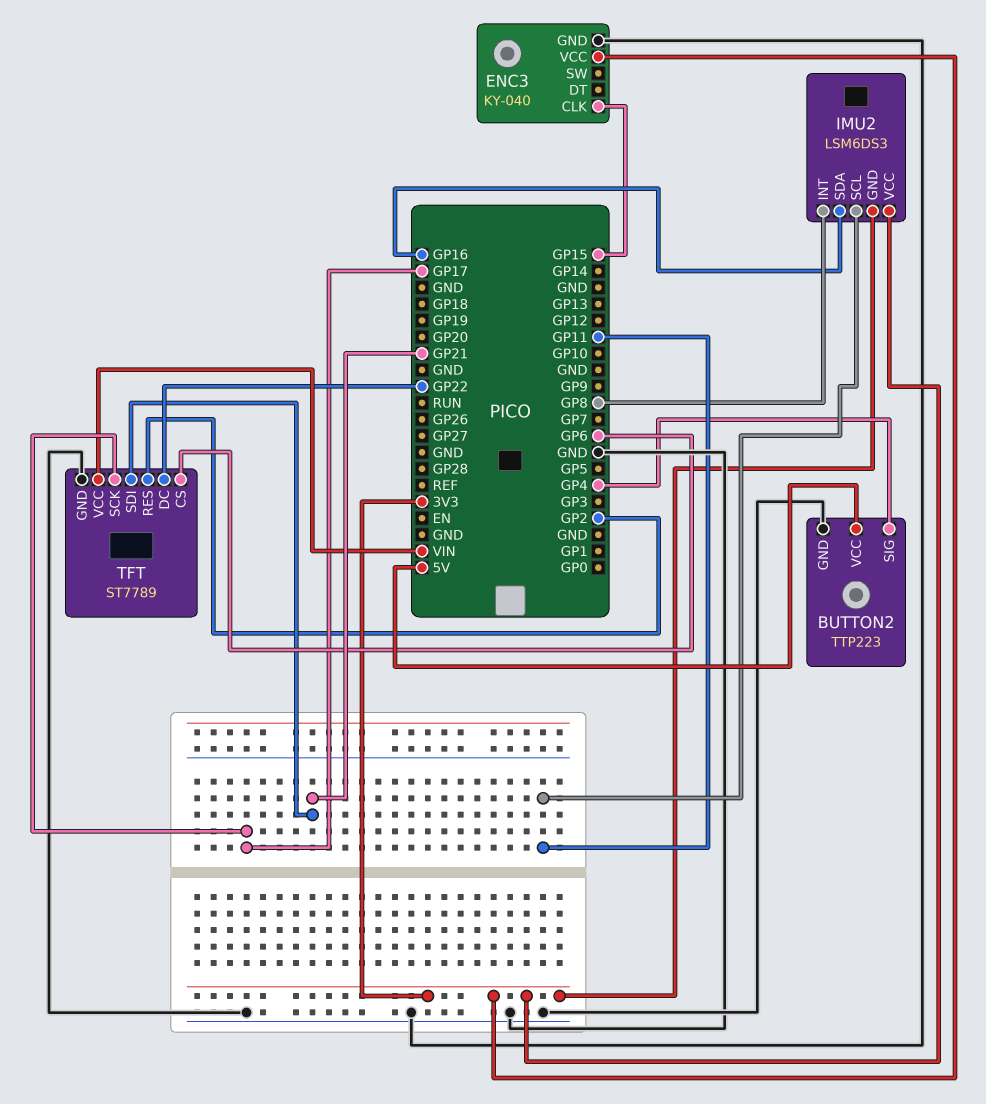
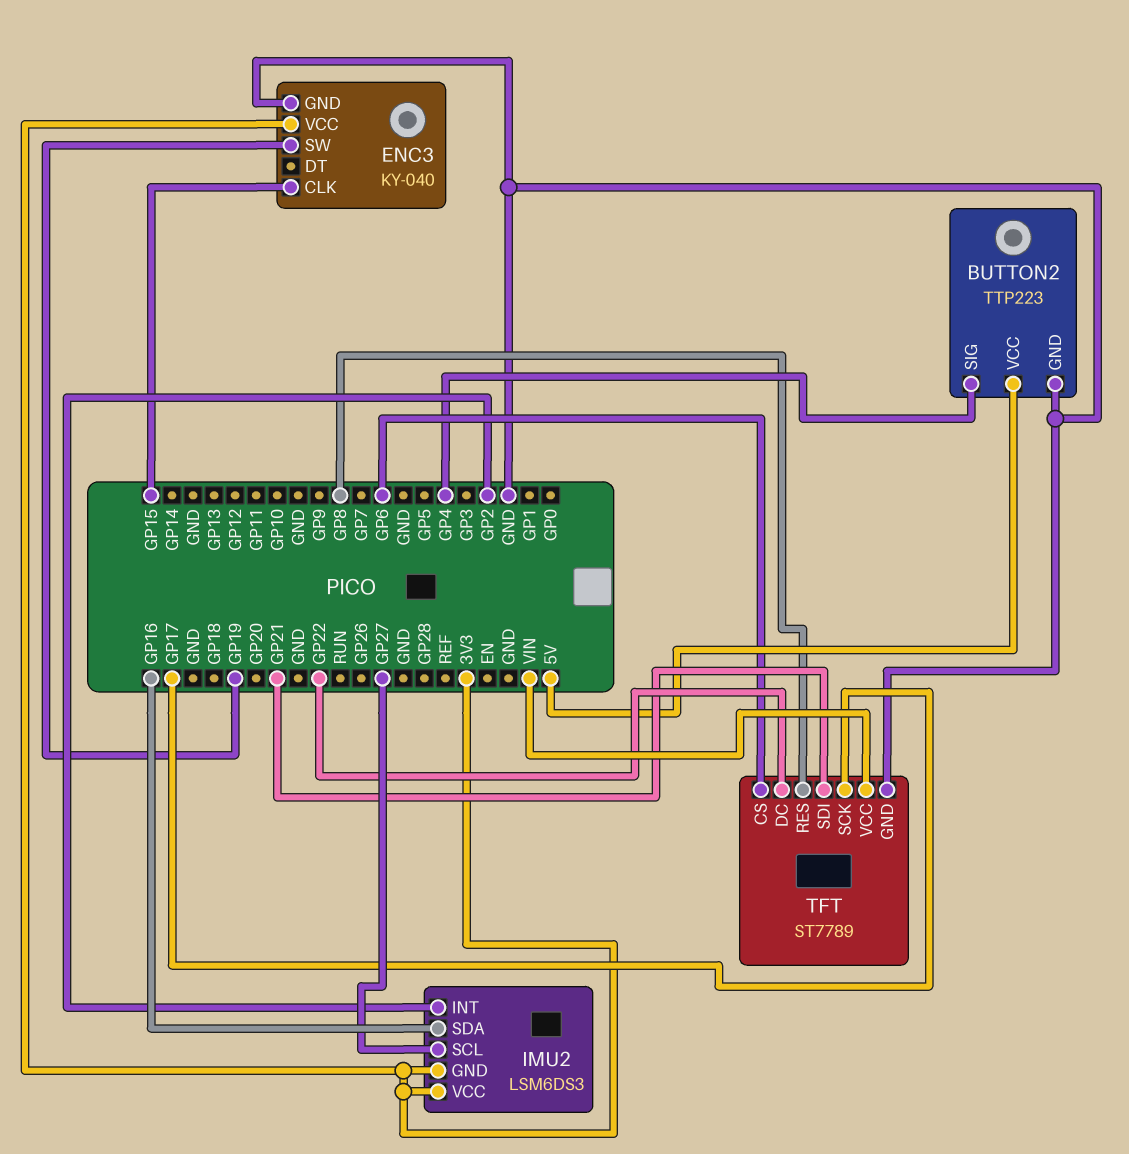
ENC3 pin SW: none -> GP19
IMU2 pin INT: GP8 -> GP2
IMU2 pin SCL: GP11 -> GP27
TFT pin RES: GP2 -> GP8

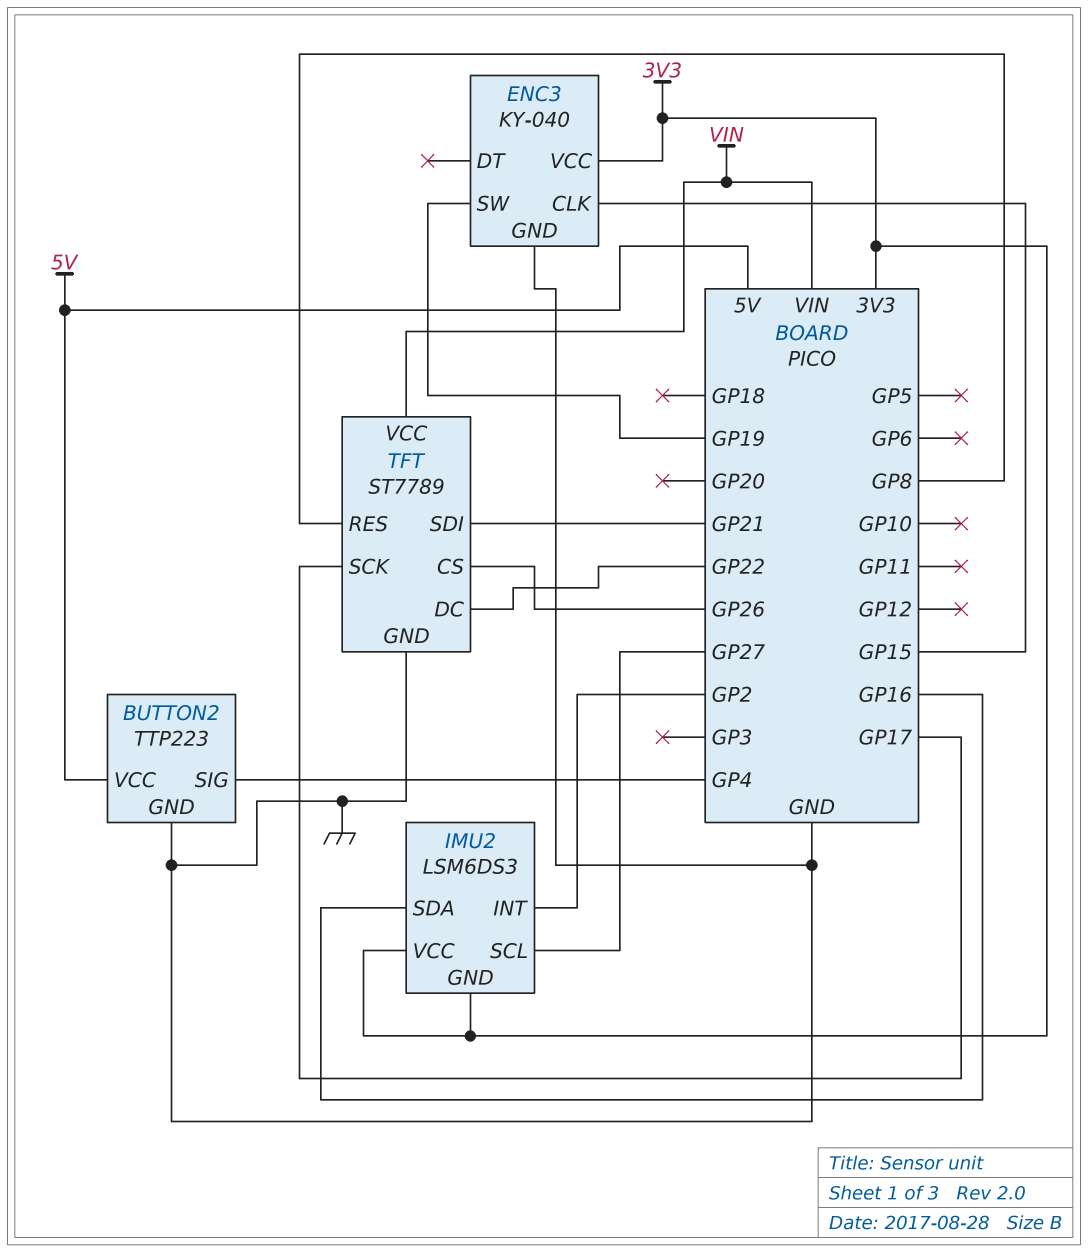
TFT pin CS: GP6 -> GP26

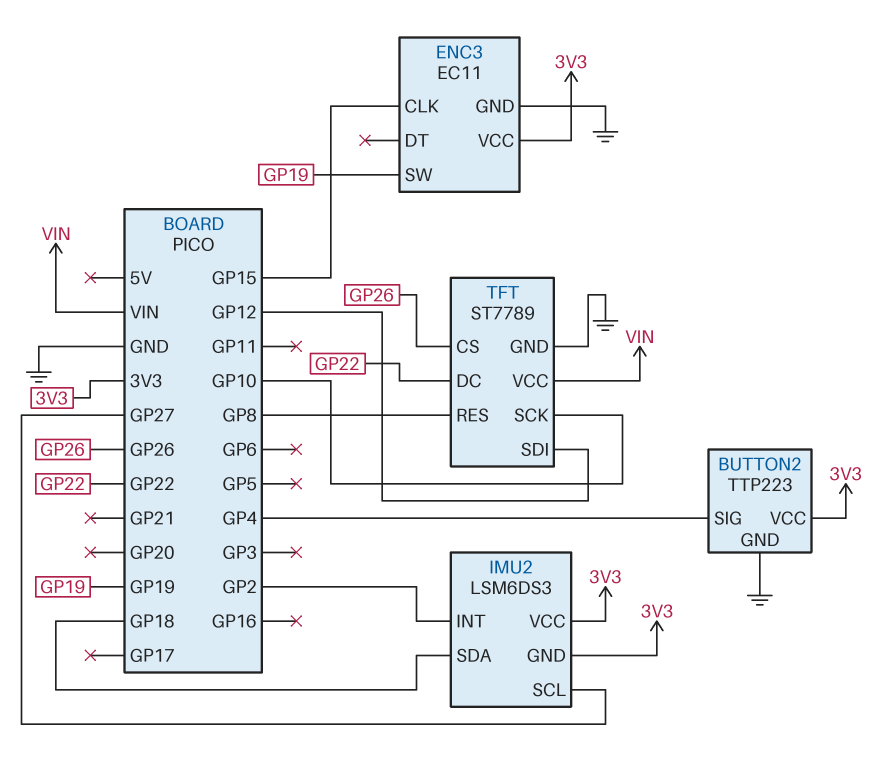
BUTTON2 pin VCC: 5V -> 3V3
ENC3: KY-040 -> EC11
IMU2 pin SDA: GP16 -> GP18
TFT pin SCK: GP17 -> GP10
TFT pin SDI: GP21 -> GP12

